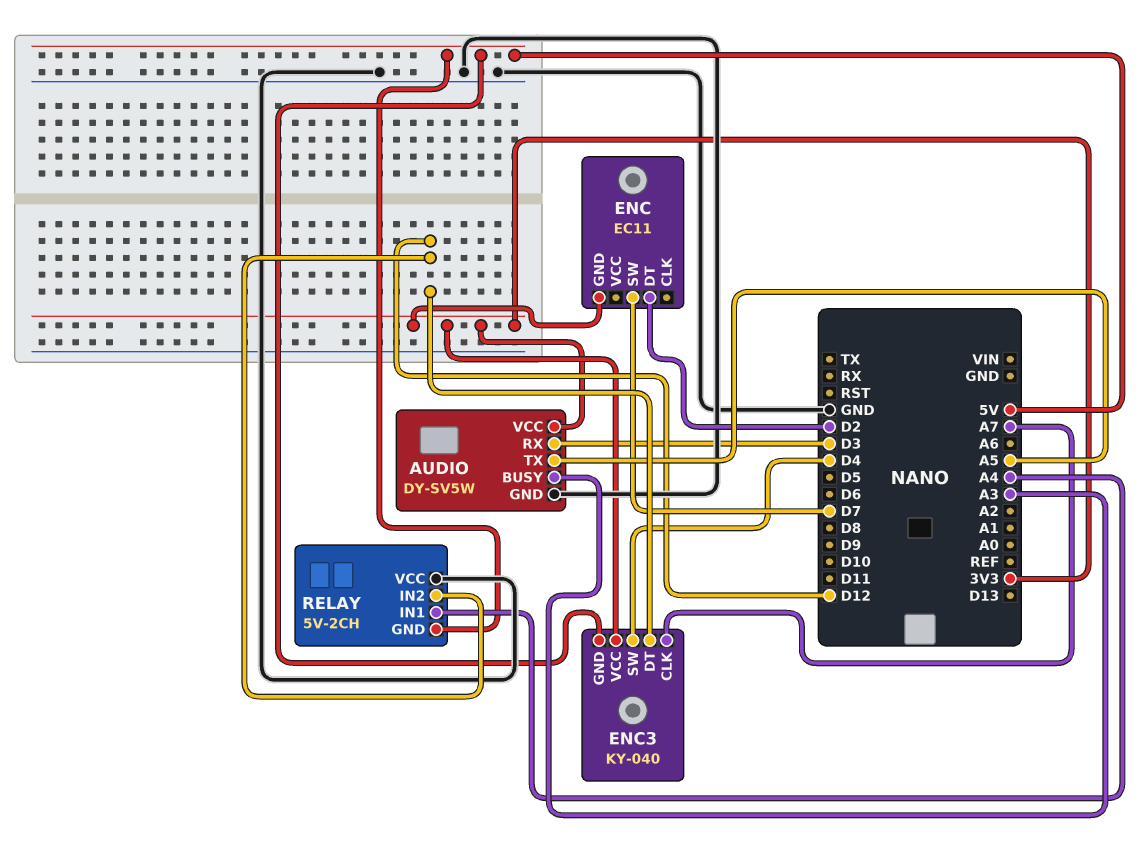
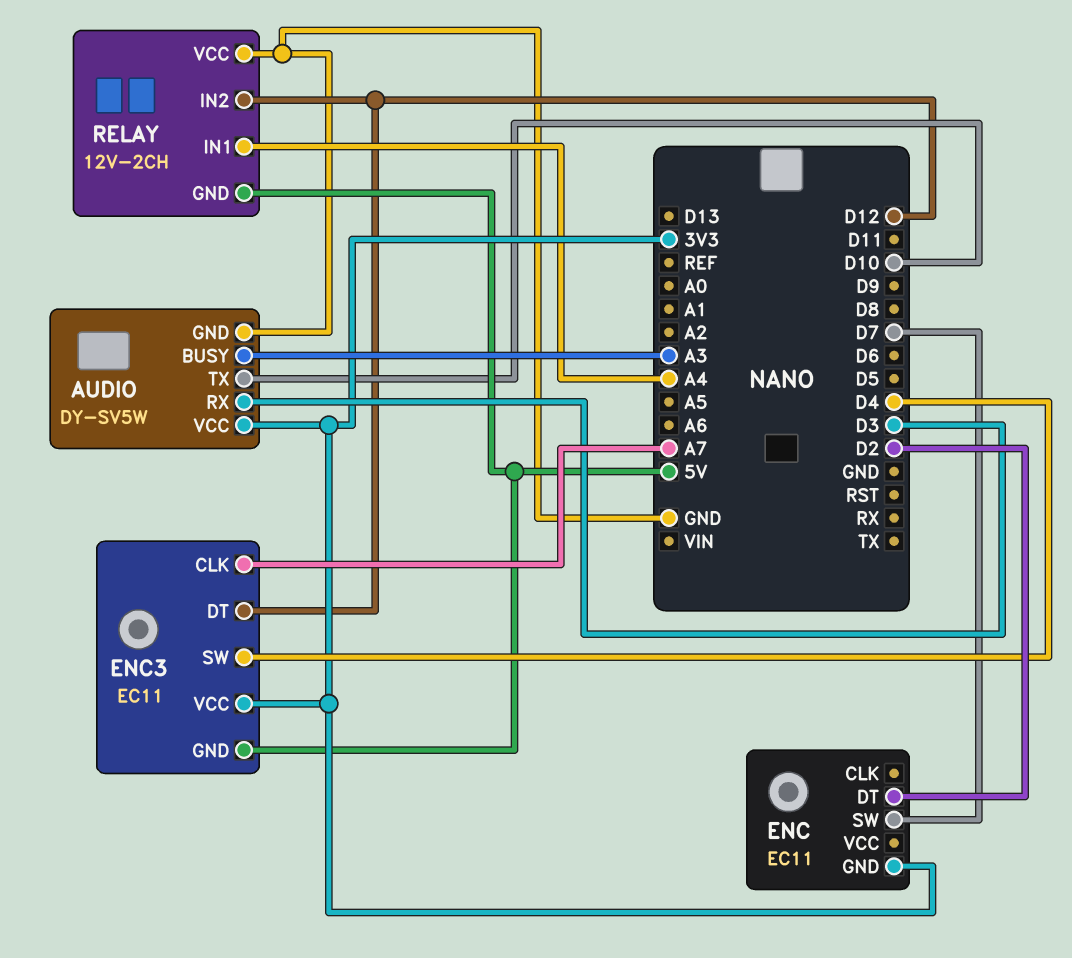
AUDIO pin TX: A5 -> D10
ENC3: KY-040 -> EC11
RELAY: 5V-2CH -> 12V-2CH

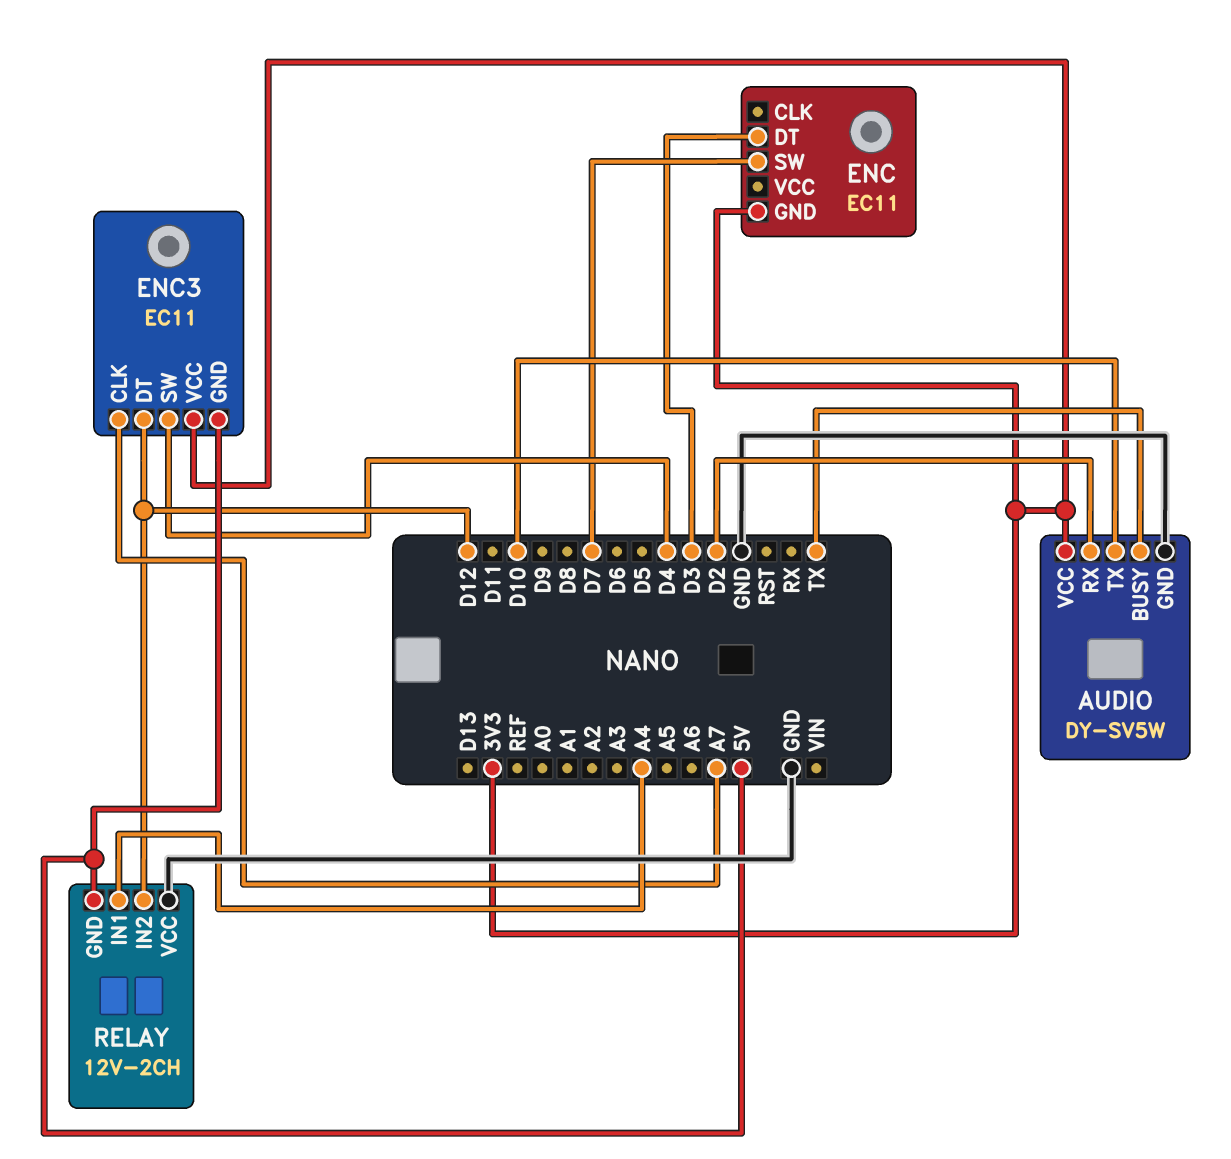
AUDIO pin BUSY: A3 -> TX
AUDIO pin RX: D3 -> D2
ENC pin DT: D2 -> D3

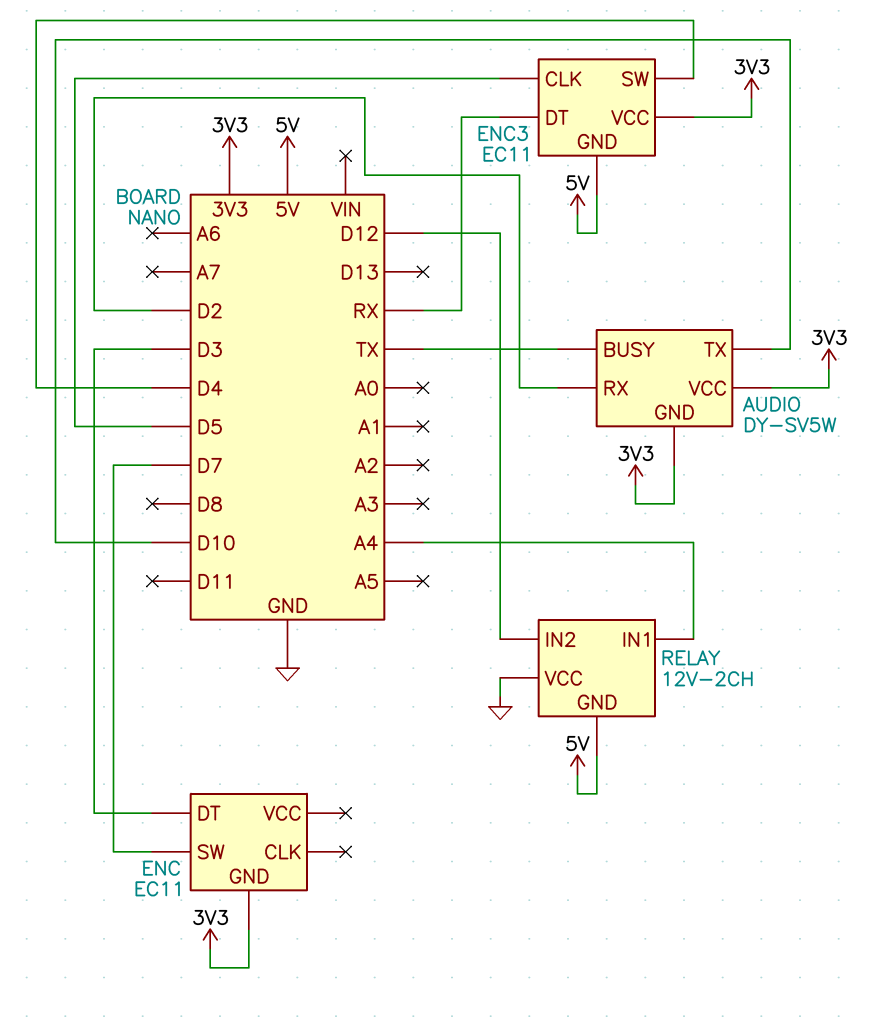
AUDIO pin GND: GND -> 3V3
ENC3 pin CLK: A7 -> D5
ENC3 pin DT: D12 -> RX

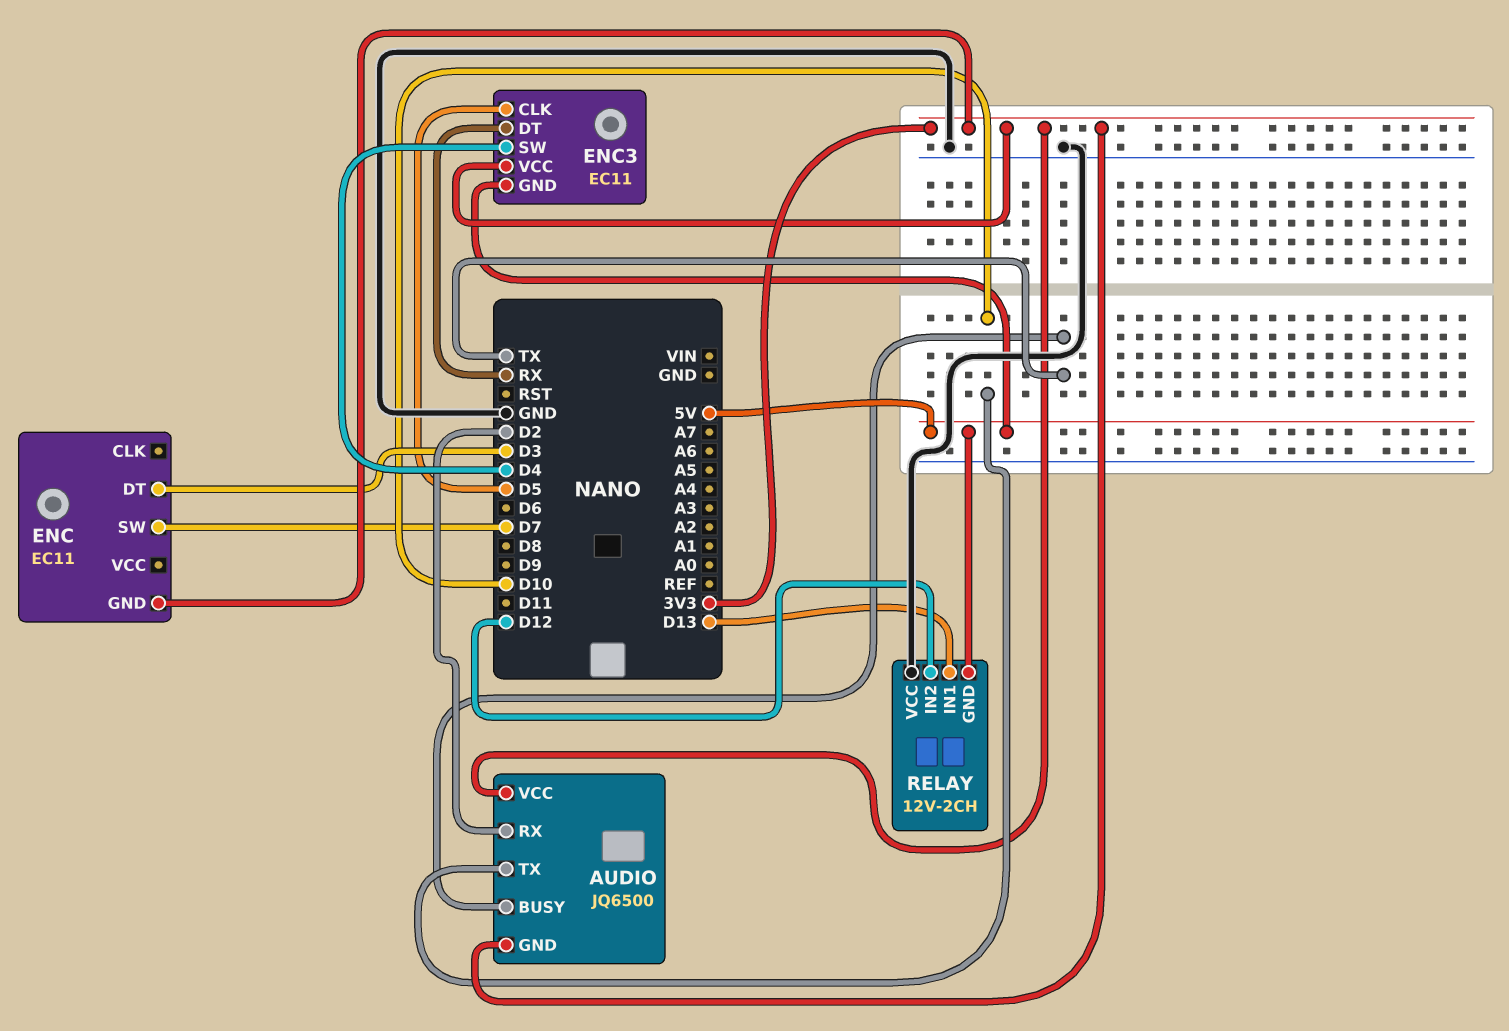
AUDIO: DY-SV5W -> JQ6500
RELAY pin IN1: A4 -> D13

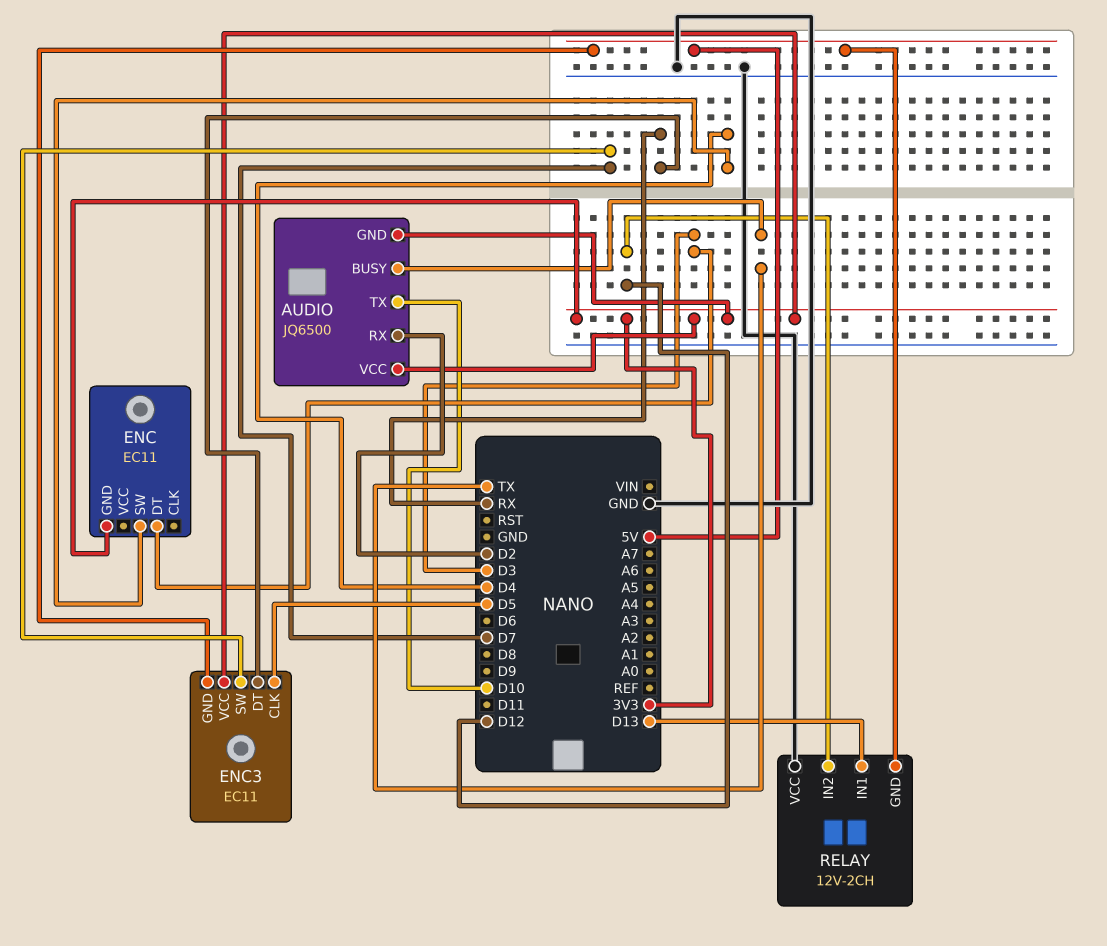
ENC pin SW: D7 -> D4
ENC3 pin SW: D4 -> D7

